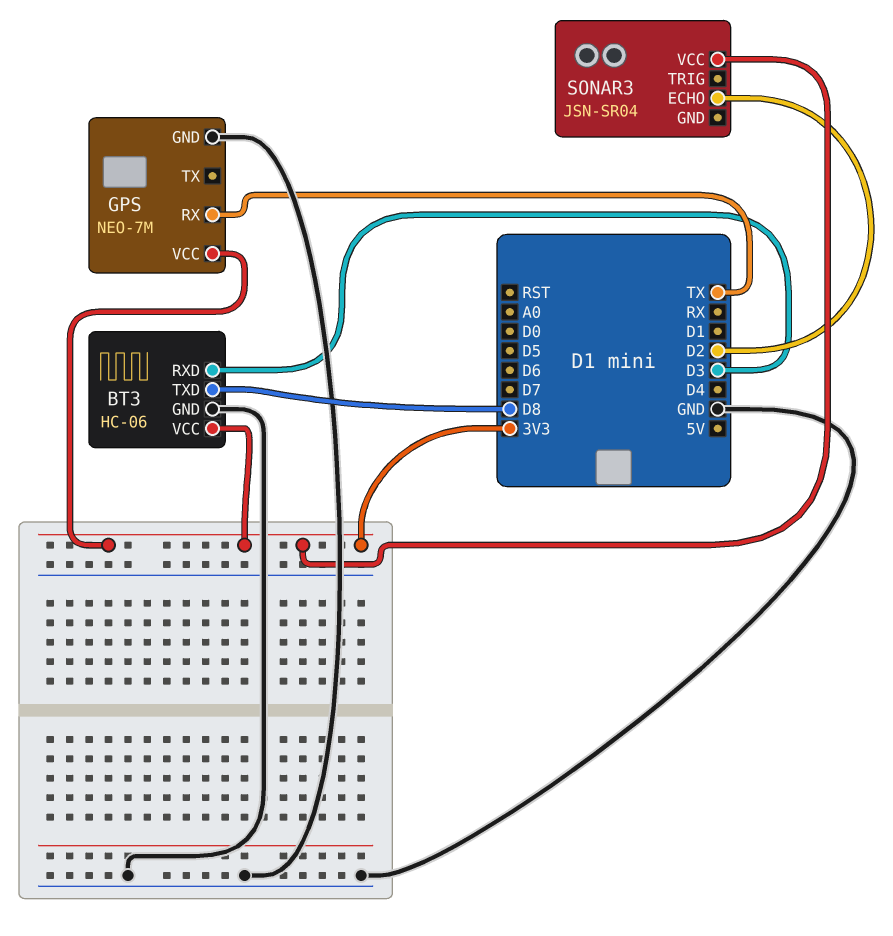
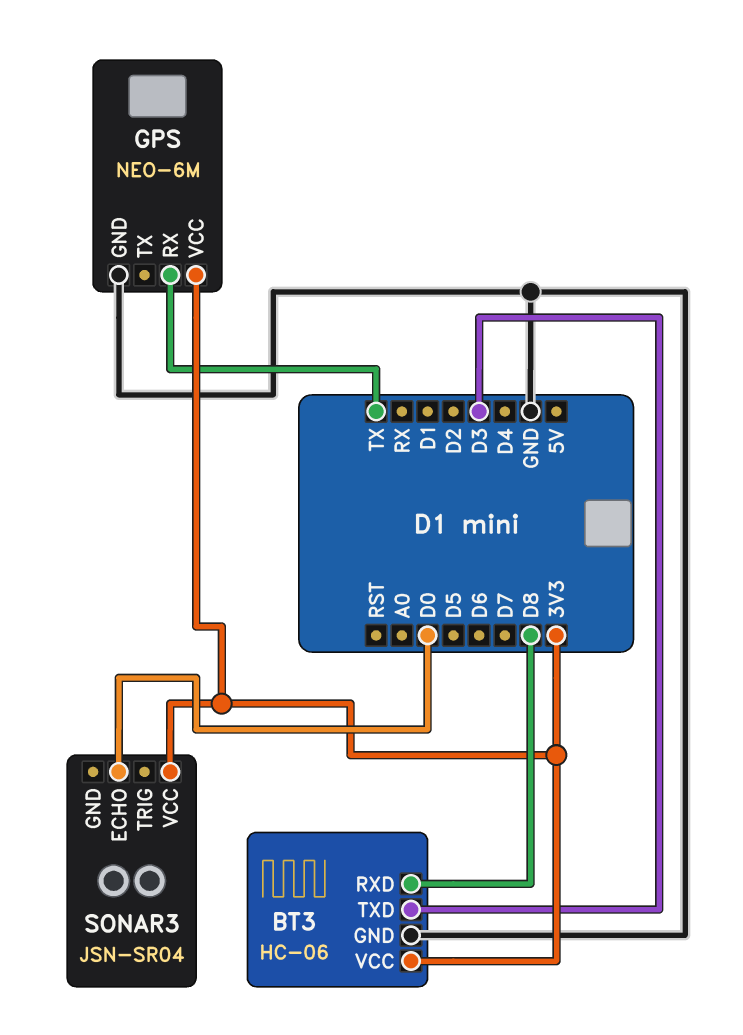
BT3 pin RXD: D3 -> D8
BT3 pin TXD: D8 -> D3
GPS: NEO-7M -> NEO-6M
SONAR3 pin ECHO: D2 -> D0

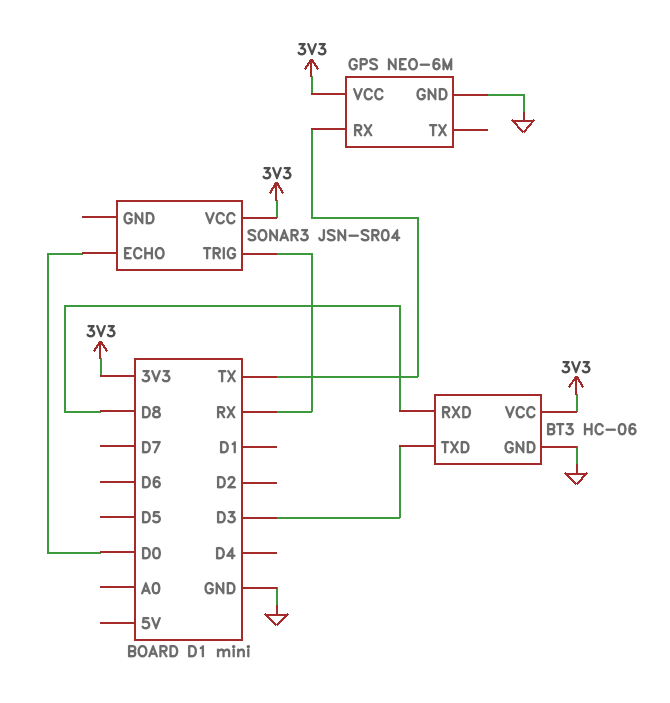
SONAR3 pin TRIG: none -> RX

